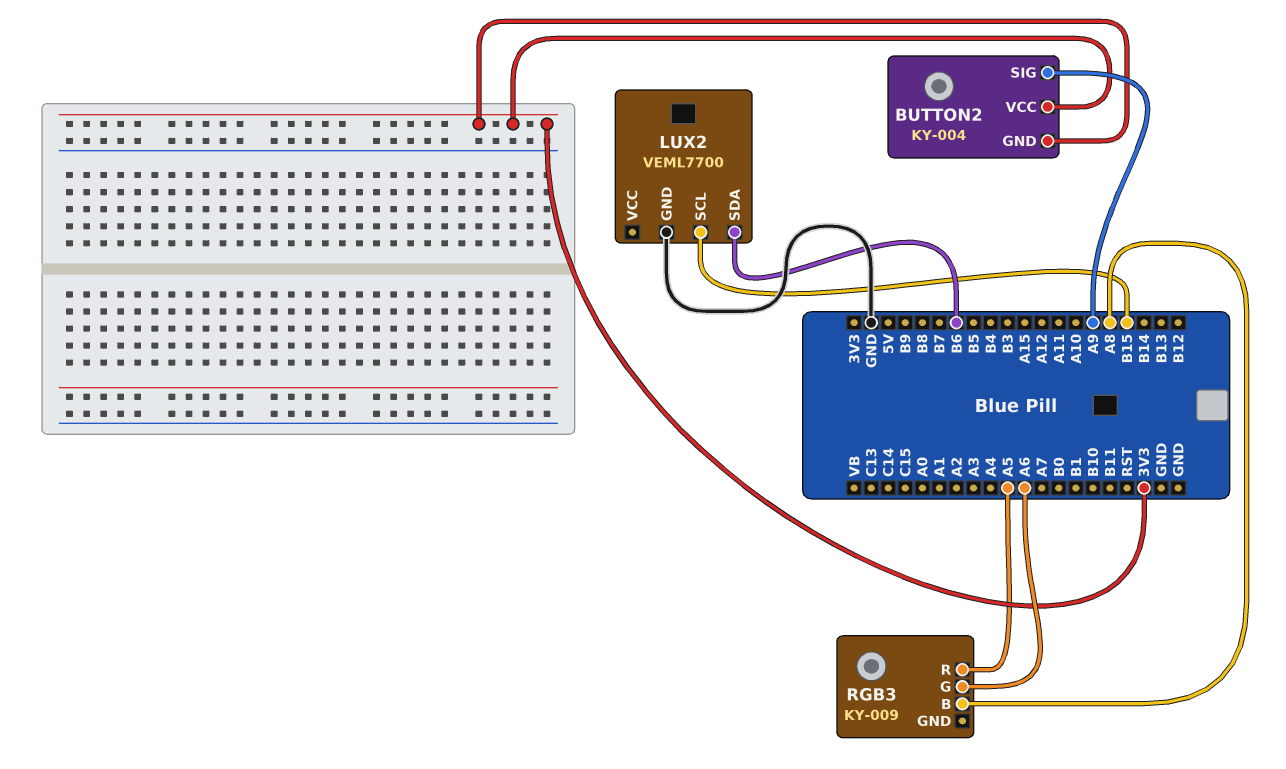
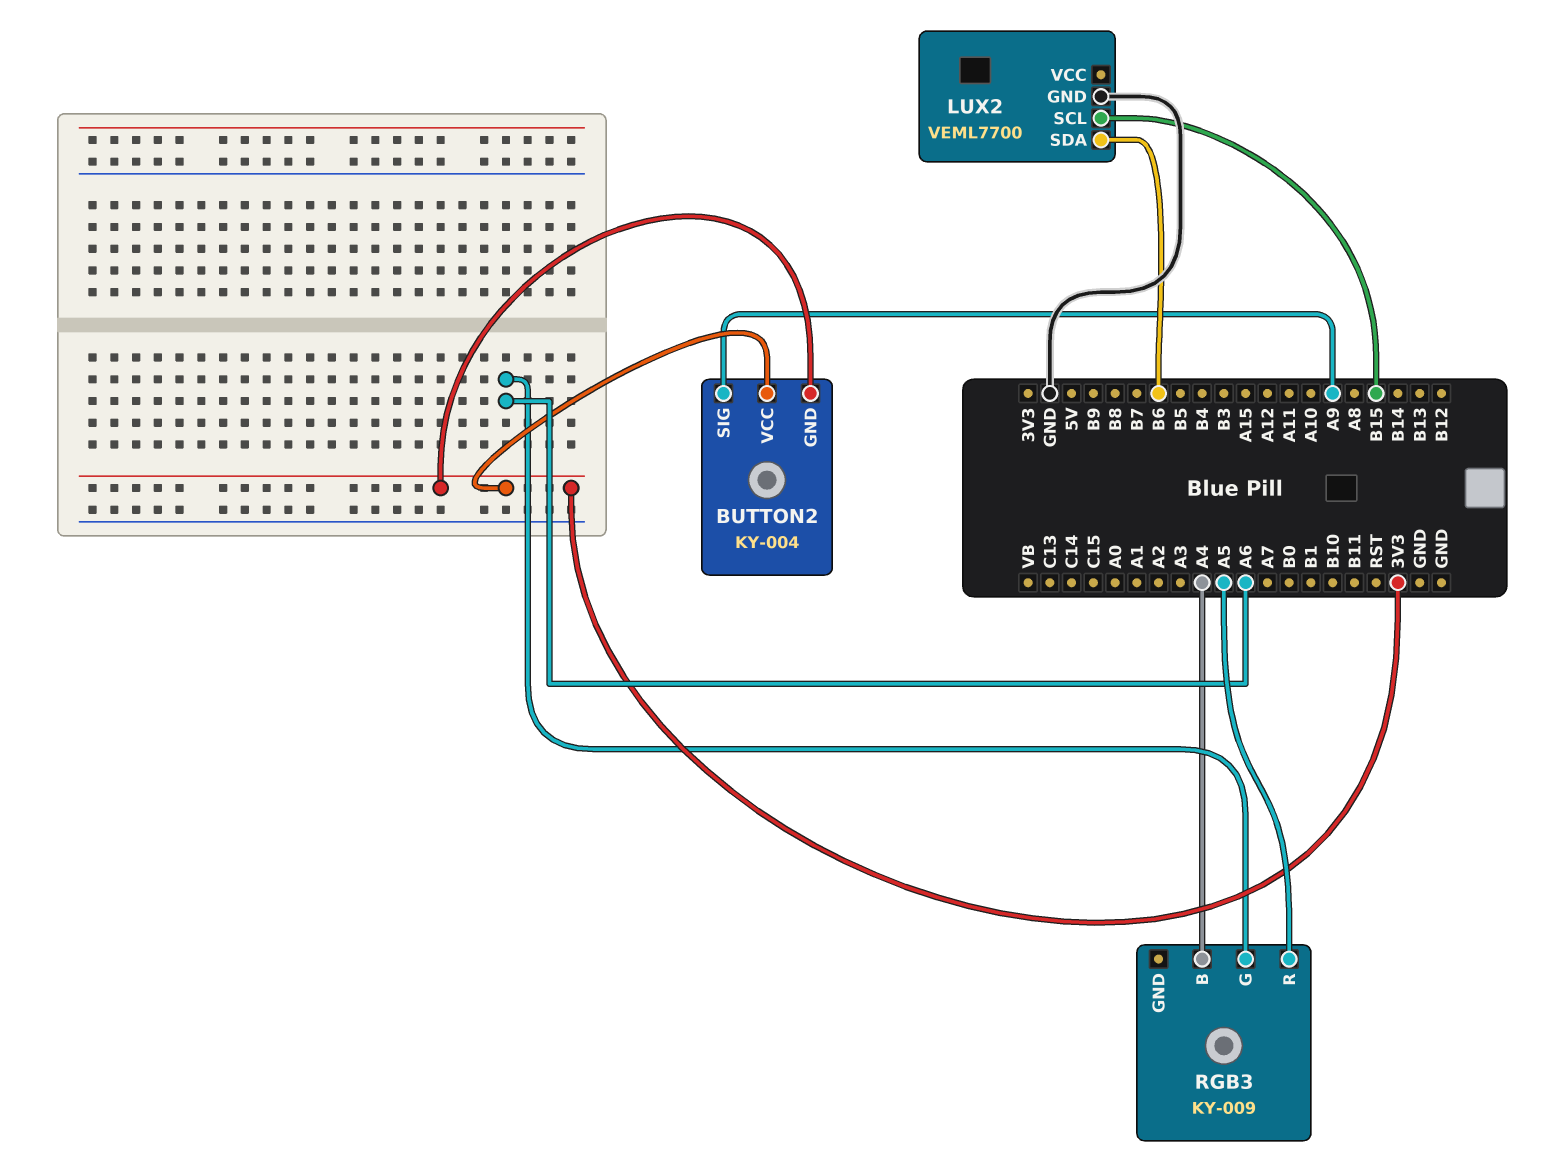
RGB3 pin B: A8 -> A4

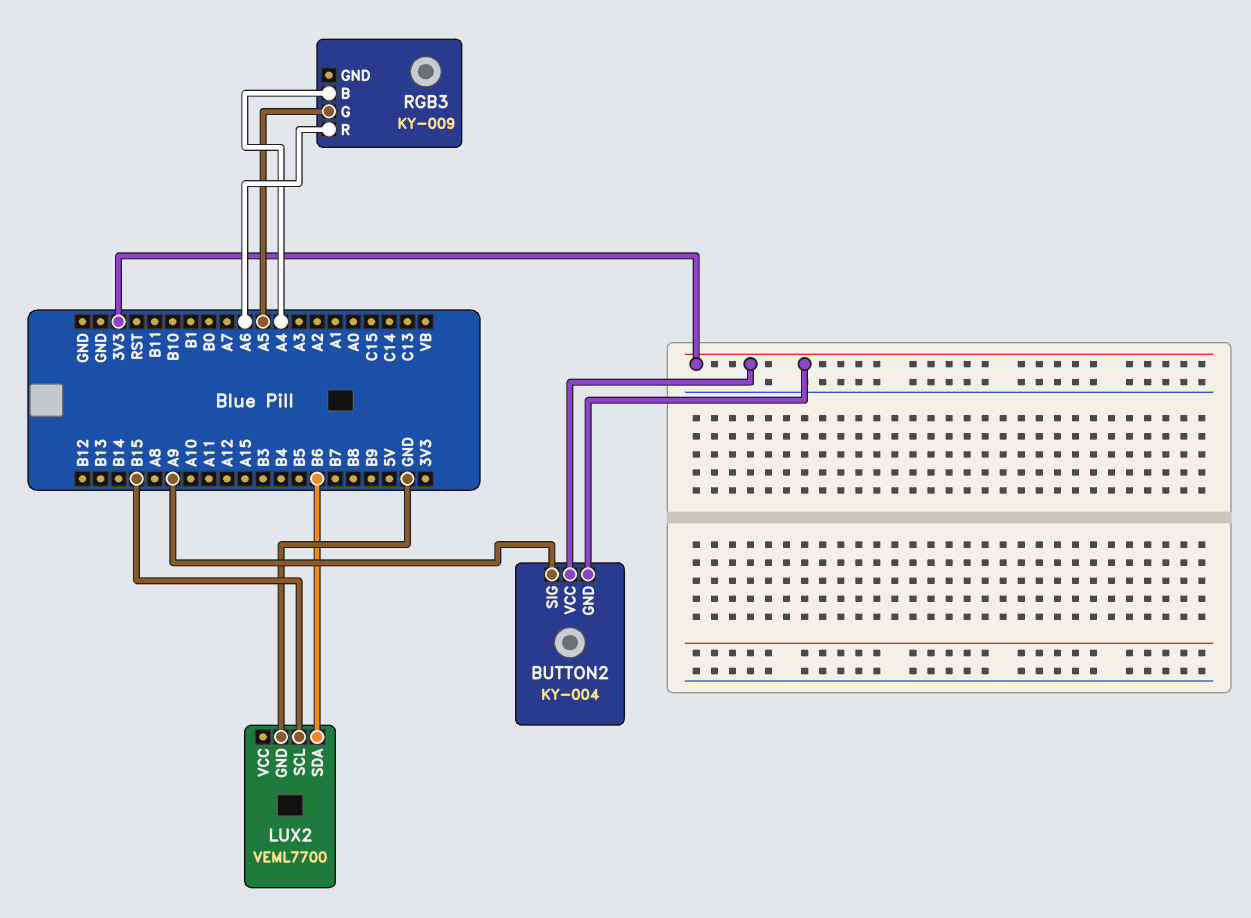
RGB3 pin G: A6 -> A5
RGB3 pin R: A5 -> A6

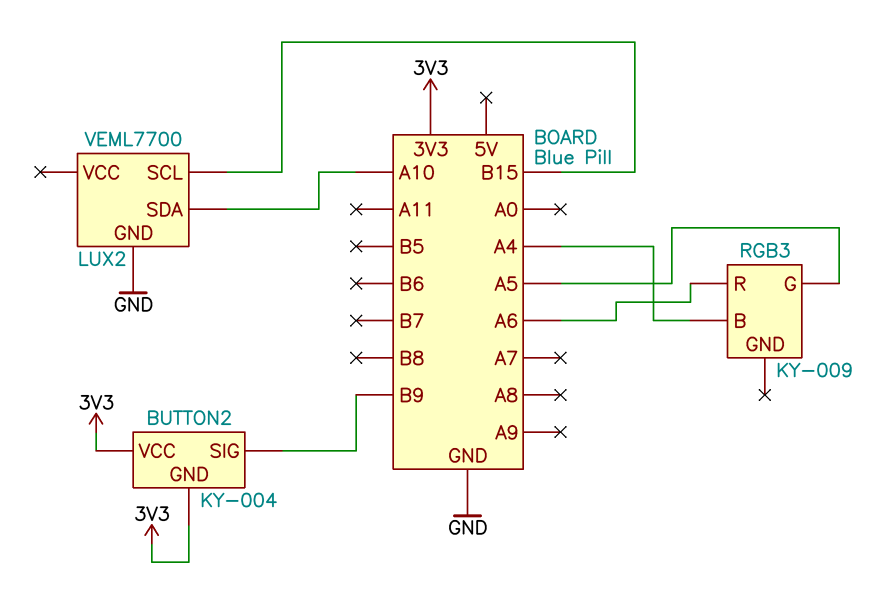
BUTTON2 pin SIG: A9 -> B9
LUX2 pin SDA: B6 -> A10

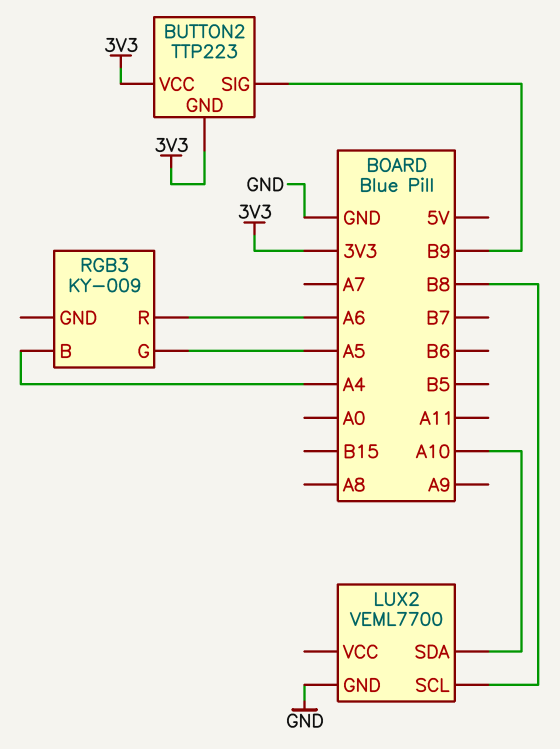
BUTTON2: KY-004 -> TTP223
LUX2 pin SCL: B15 -> B8

